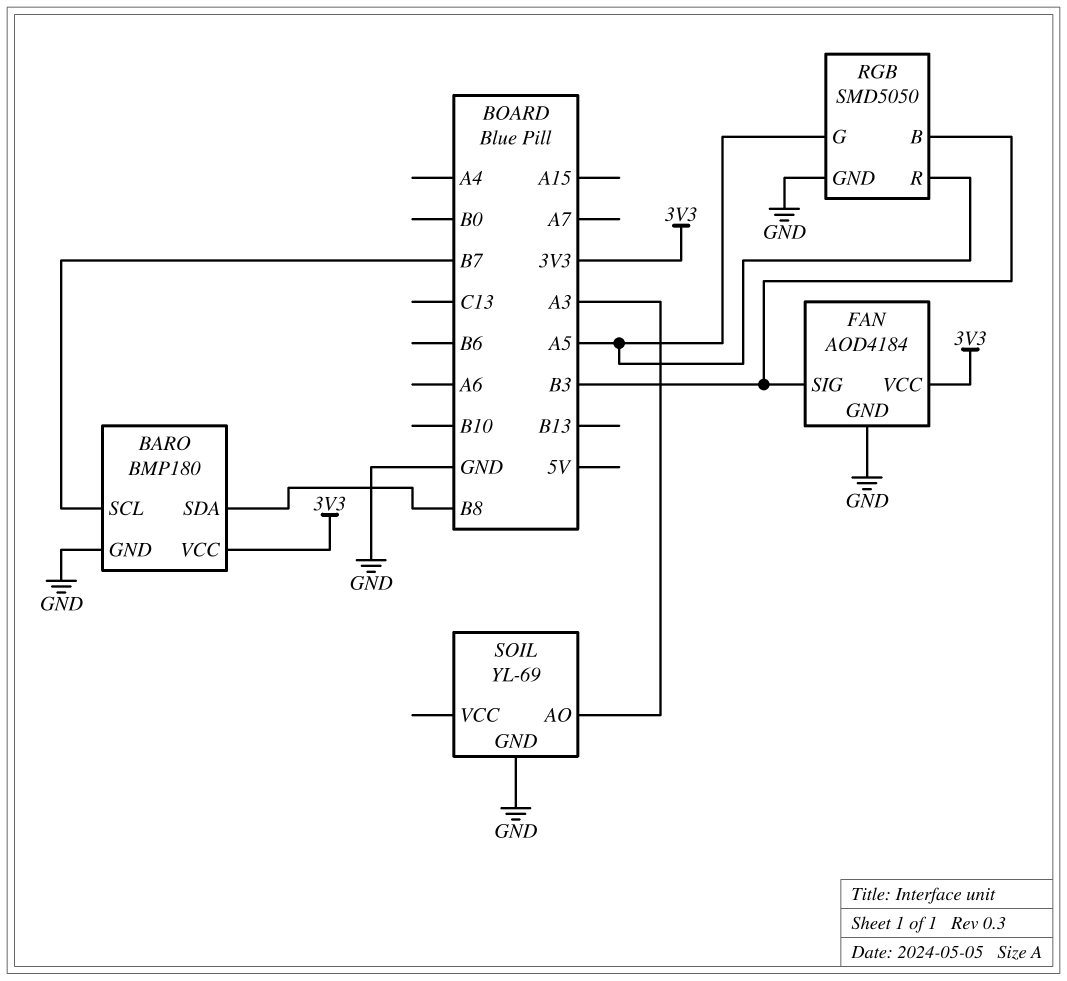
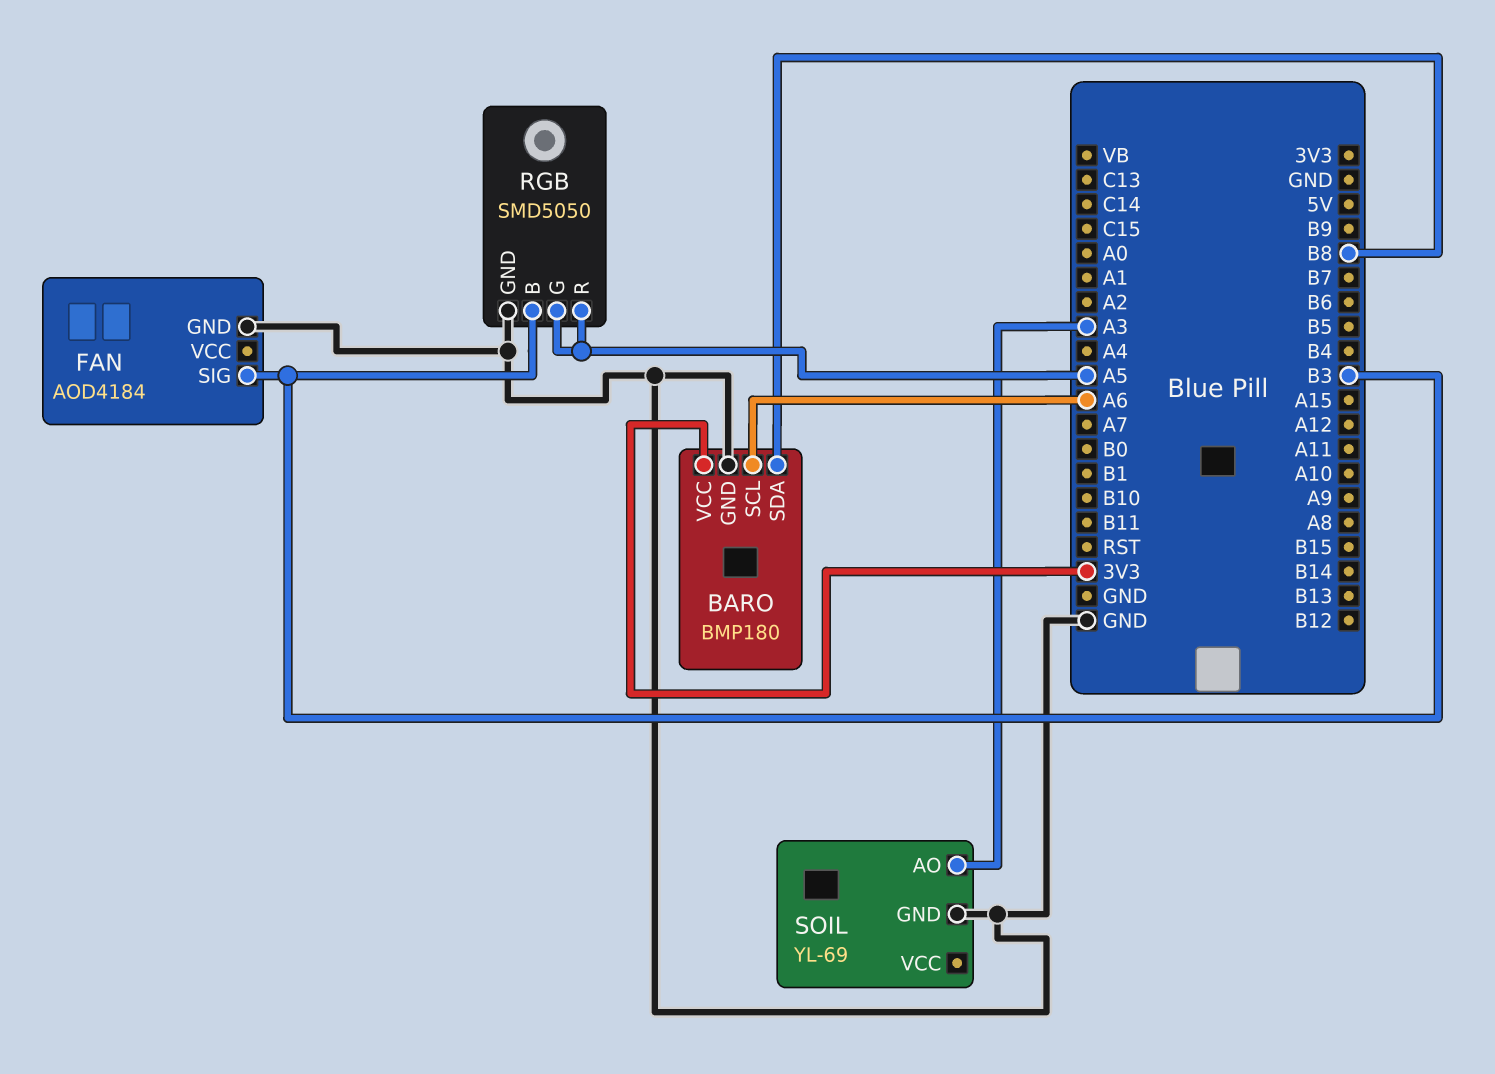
BARO pin SCL: B7 -> A6
FAN pin VCC: 3V3 -> none

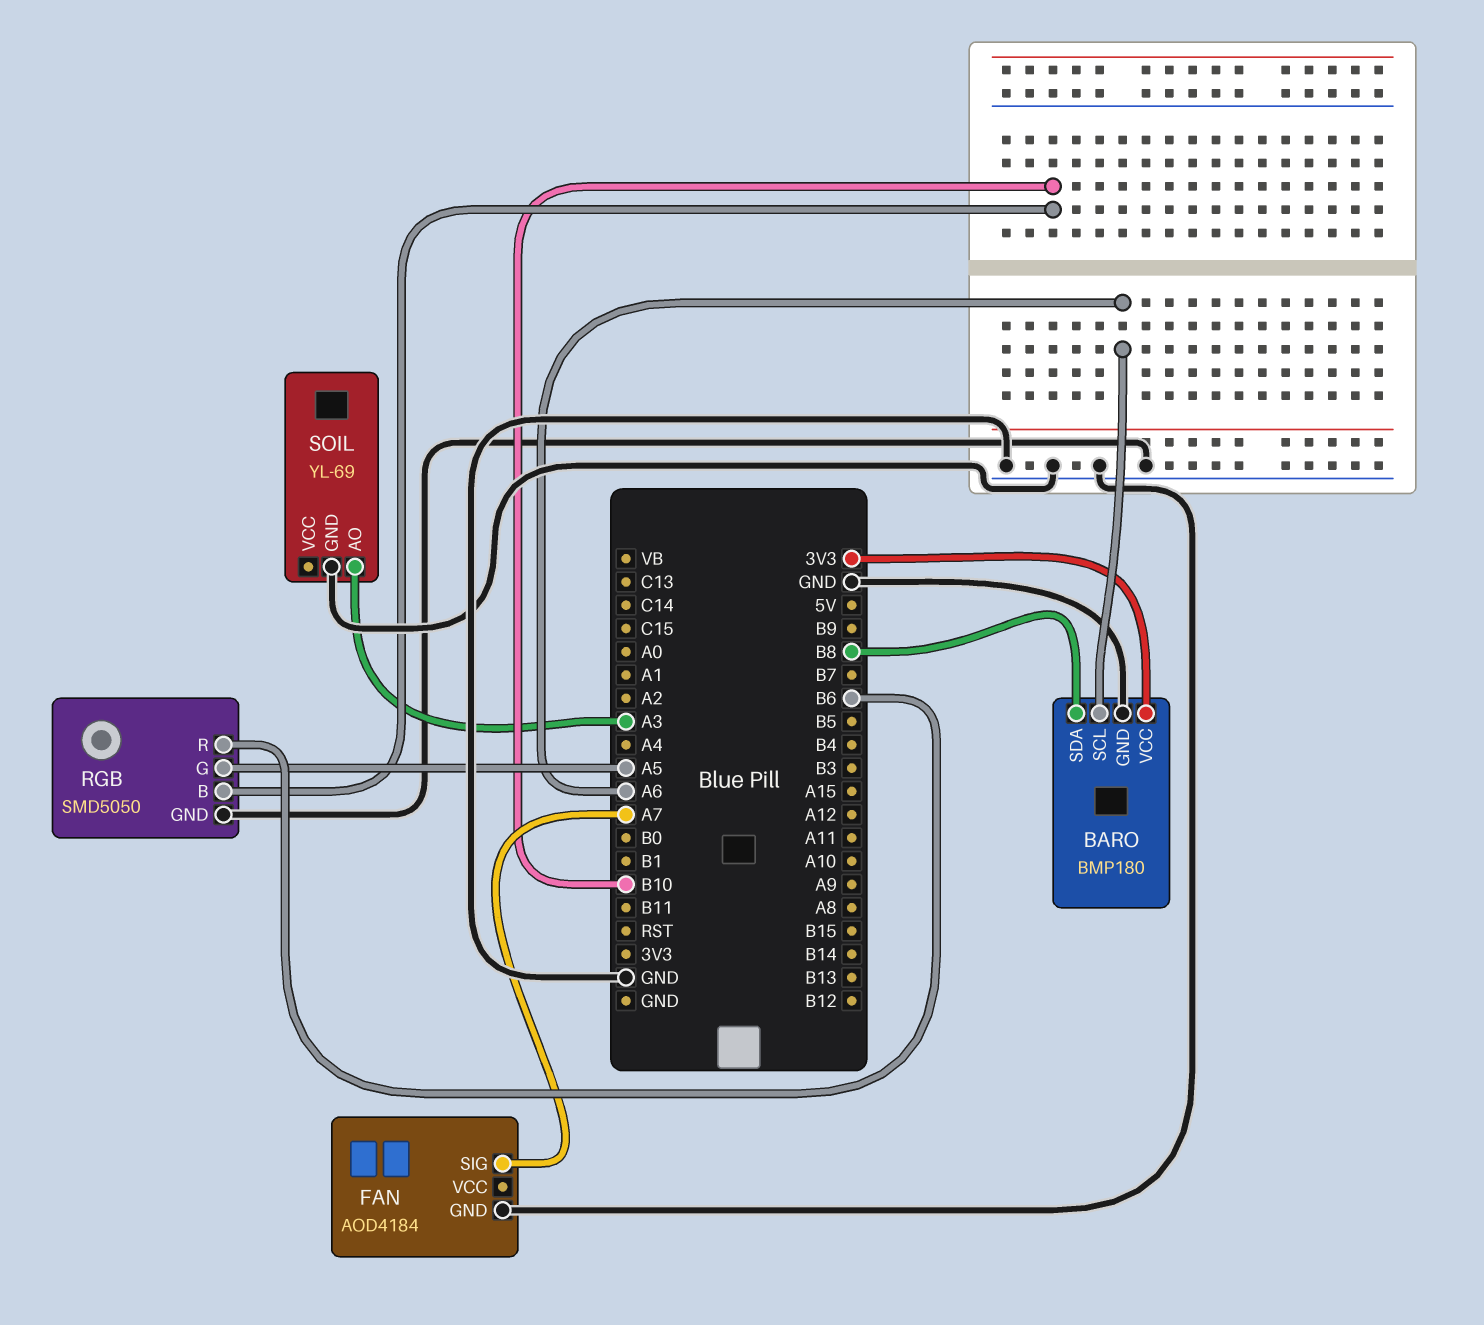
FAN pin SIG: B3 -> A7
RGB pin B: B3 -> B10
RGB pin R: A5 -> B6

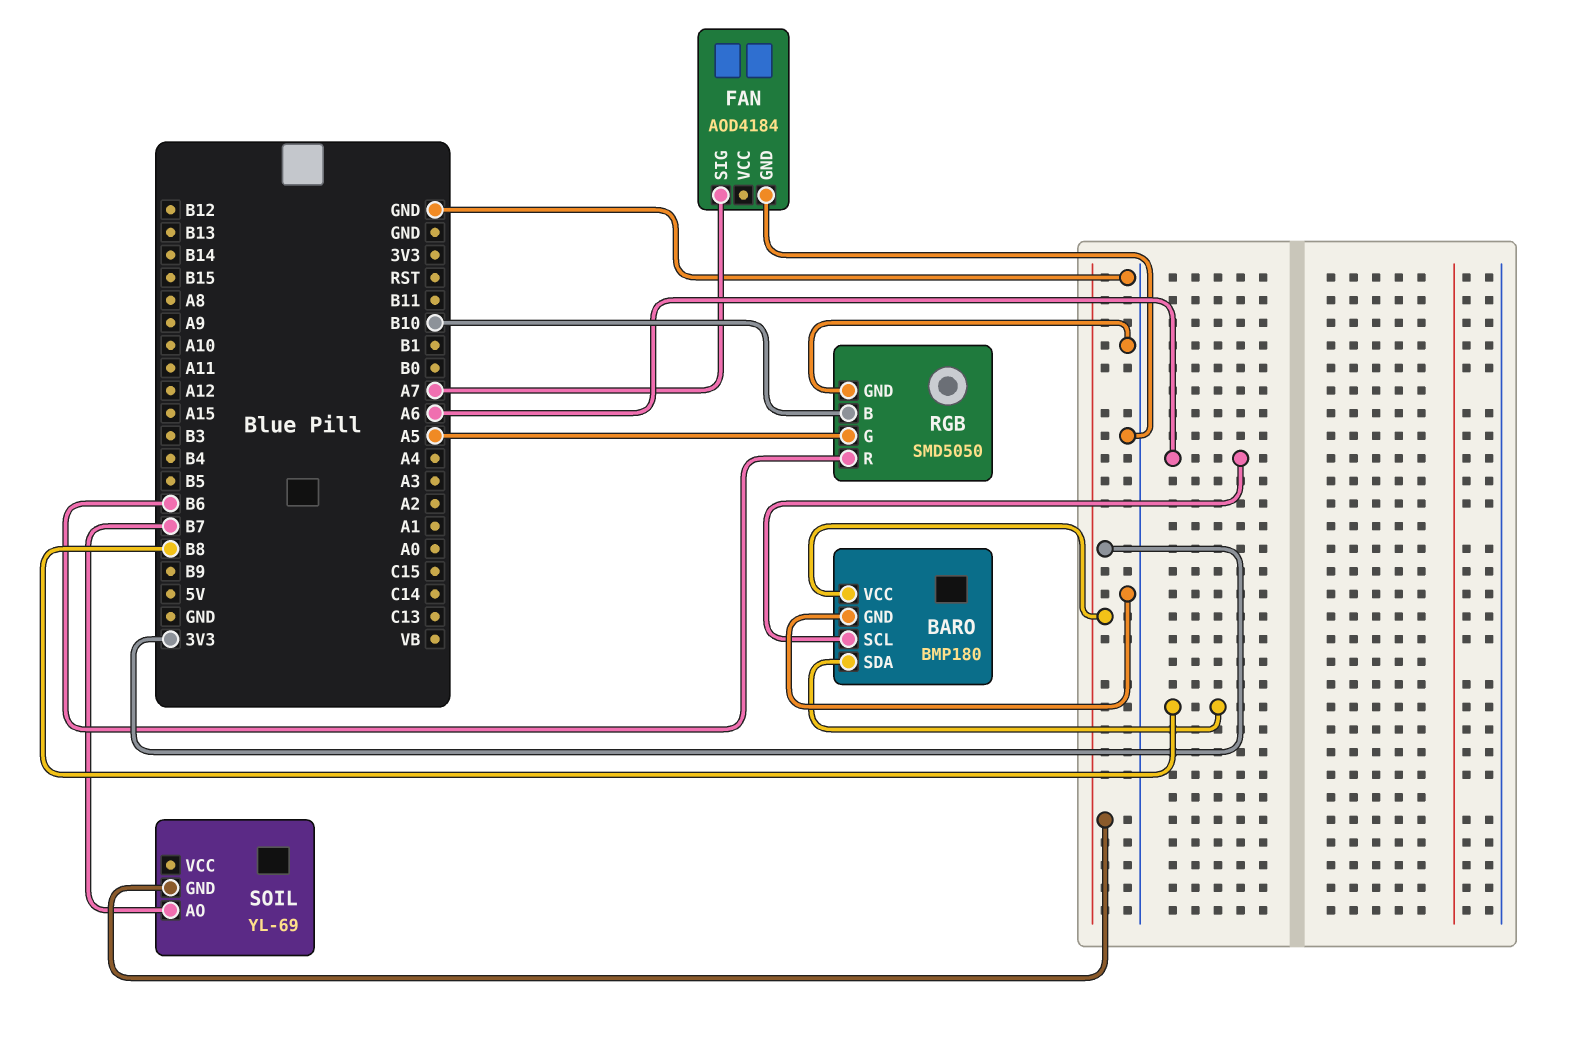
SOIL pin AO: A3 -> B7
SOIL pin GND: GND -> 3V3

